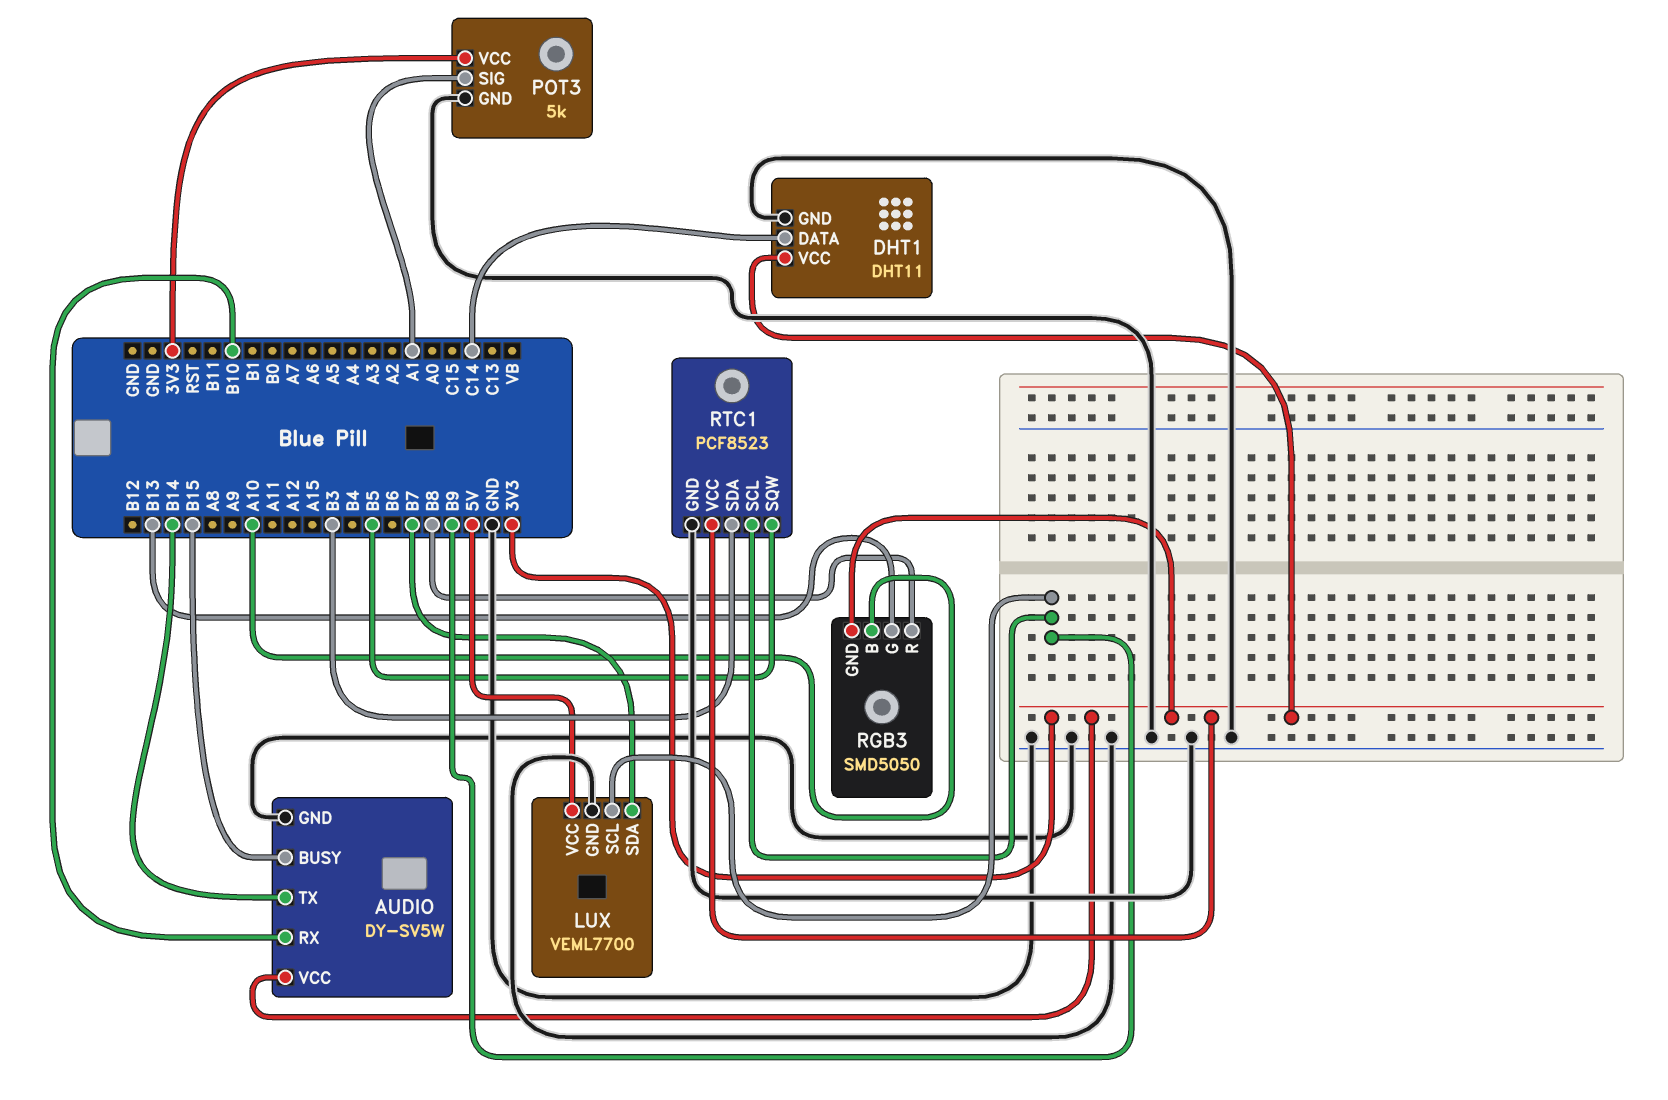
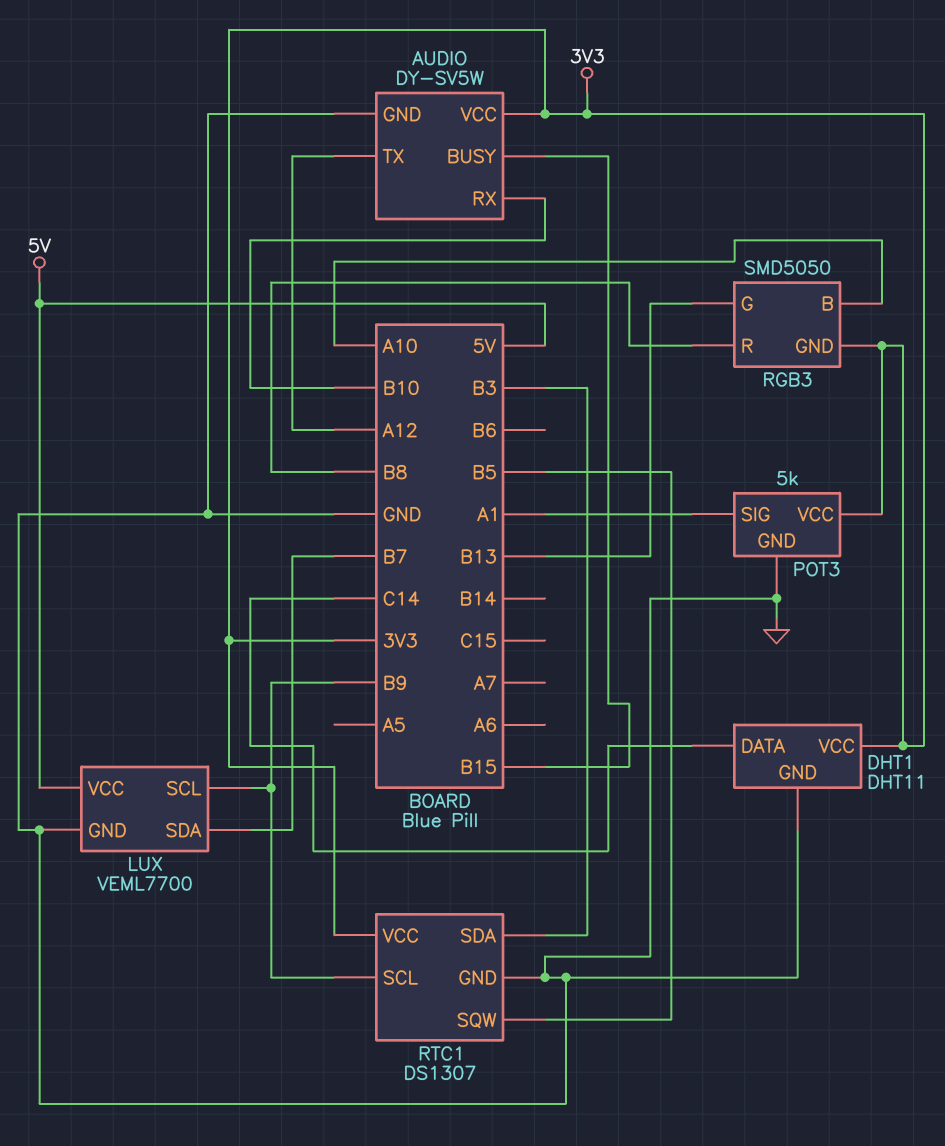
AUDIO pin TX: B14 -> A12
RTC1: PCF8523 -> DS1307

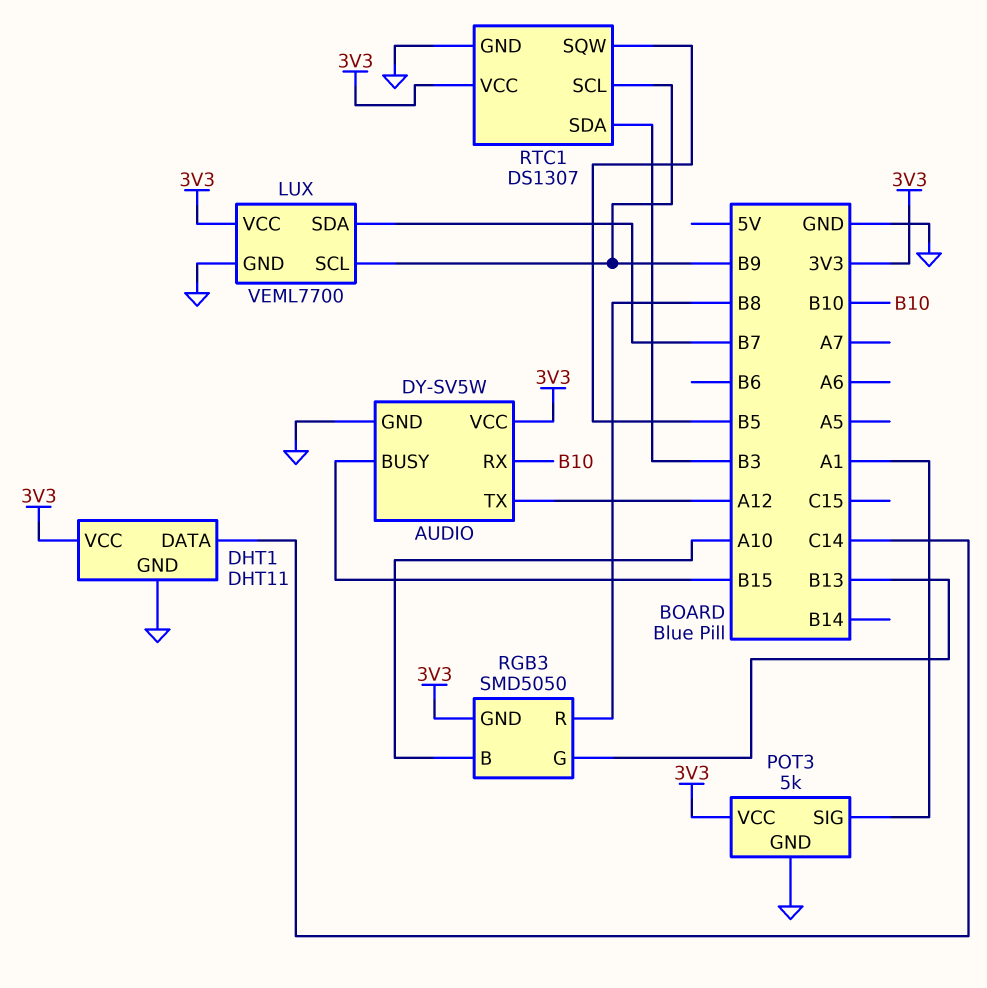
LUX pin VCC: 5V -> 3V3

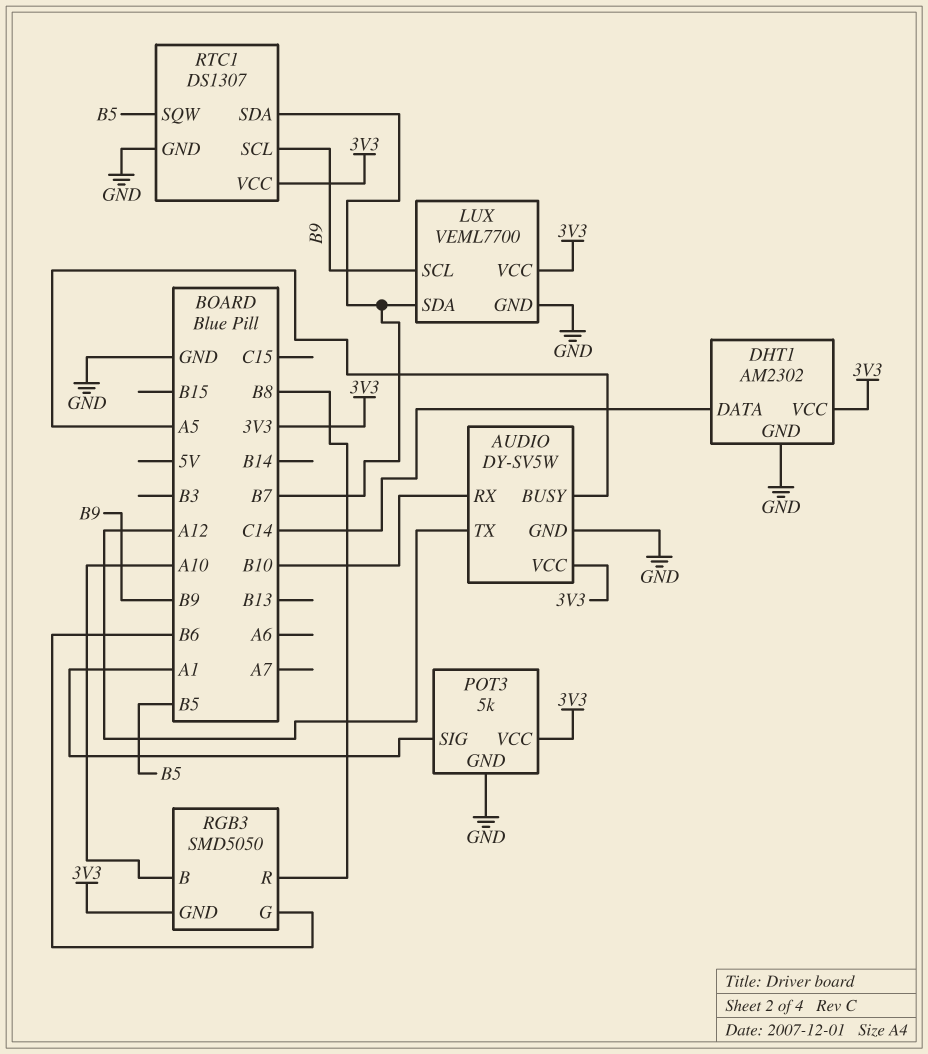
AUDIO pin BUSY: B15 -> A5
DHT1: DHT11 -> AM2302
RGB3 pin G: B13 -> B6
RTC1 pin SDA: B3 -> B7

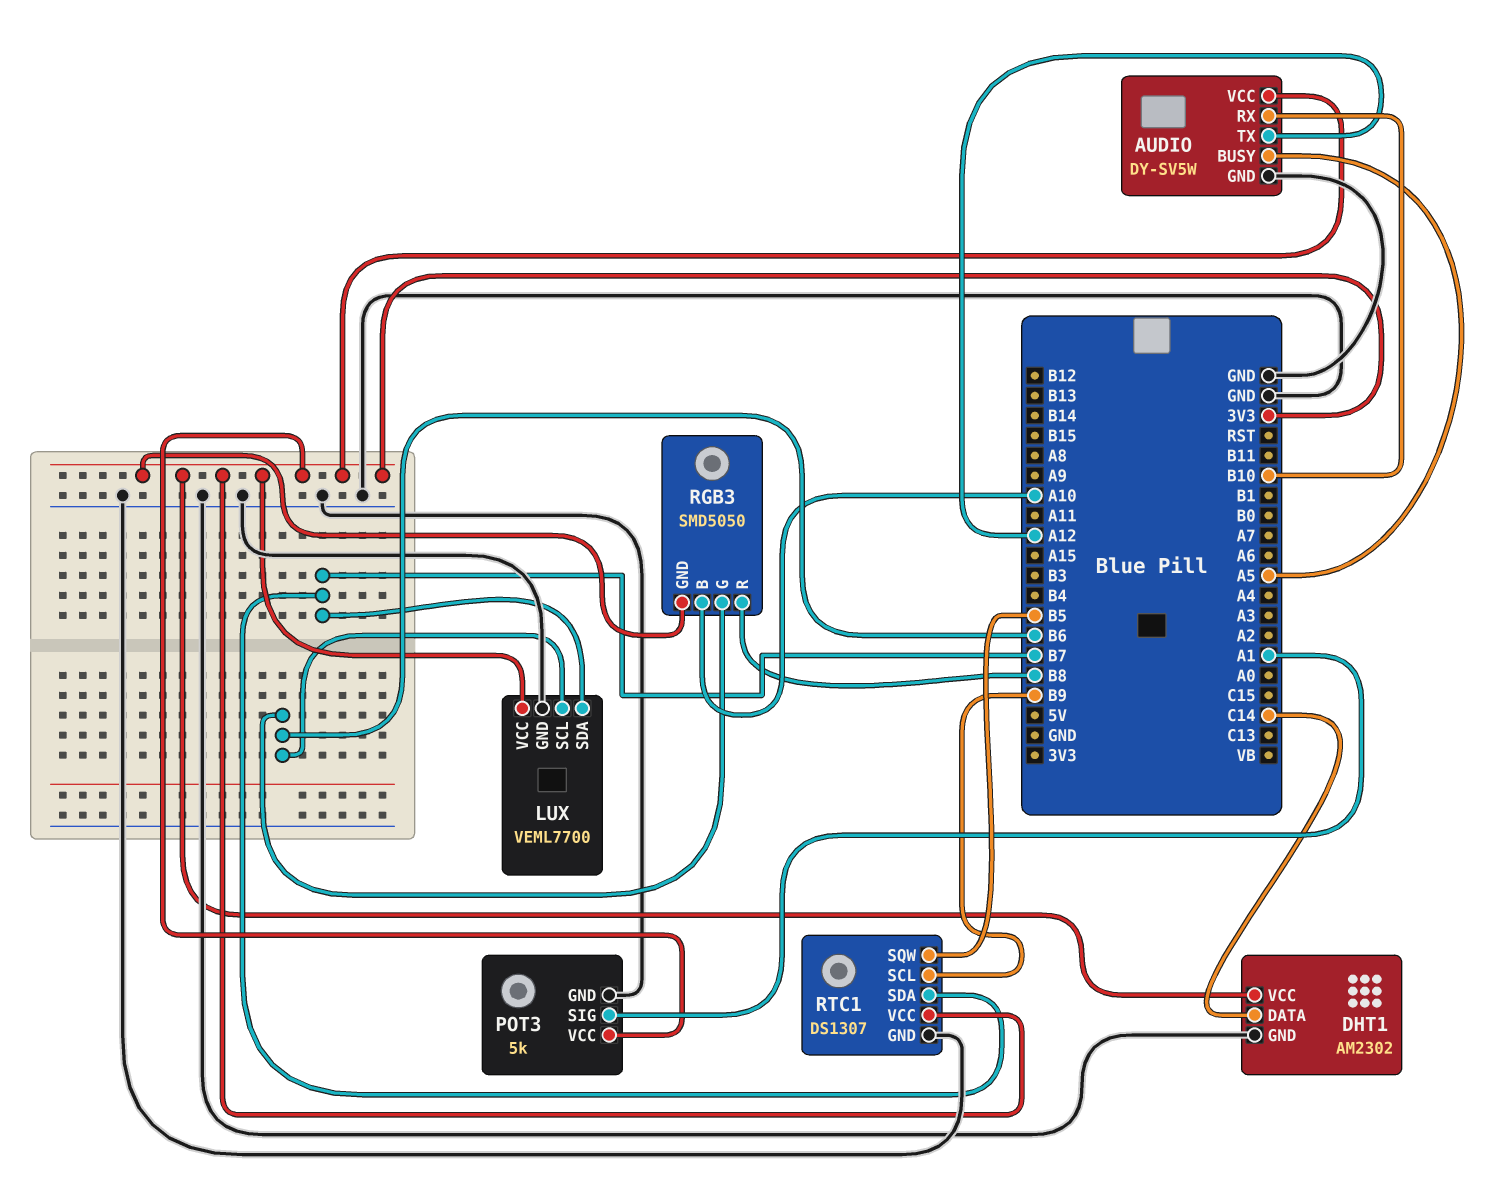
LUX pin SCL: B9 -> B6

